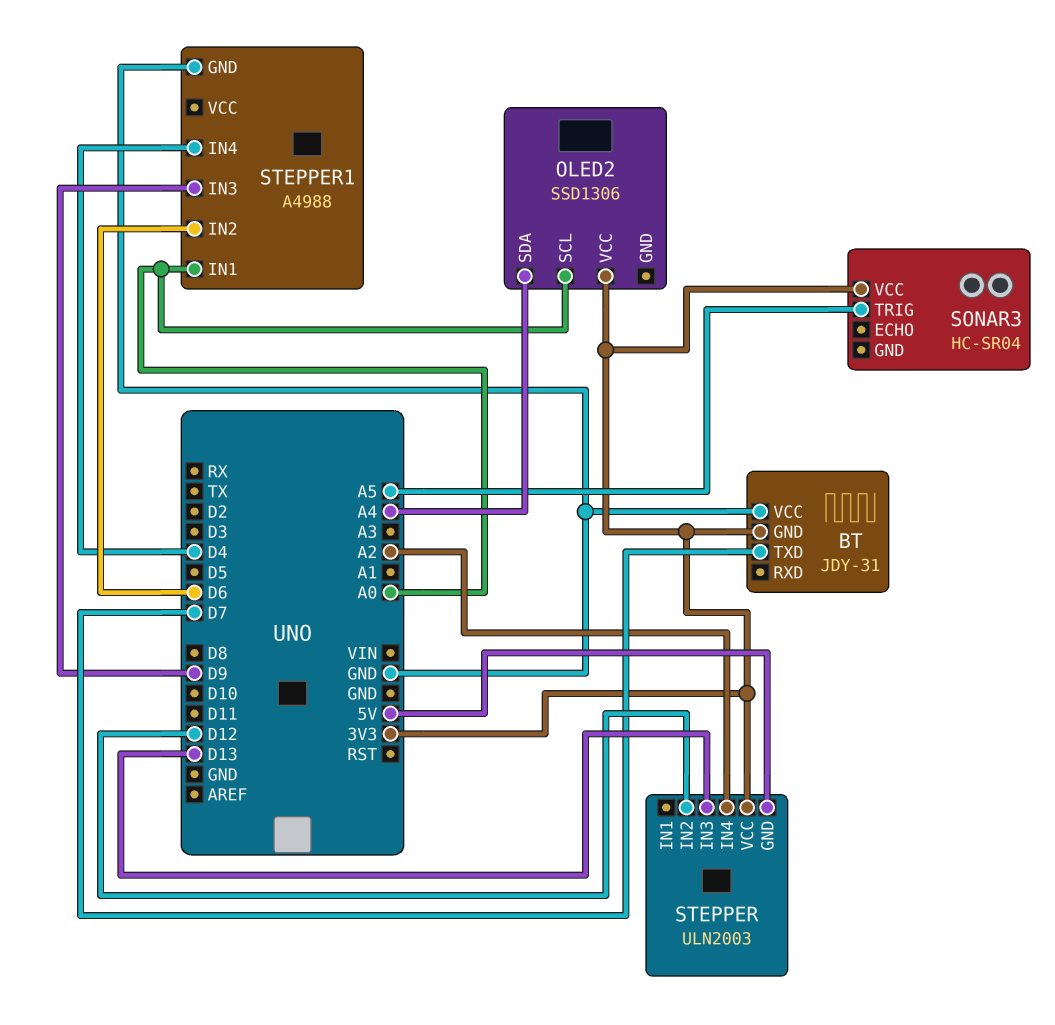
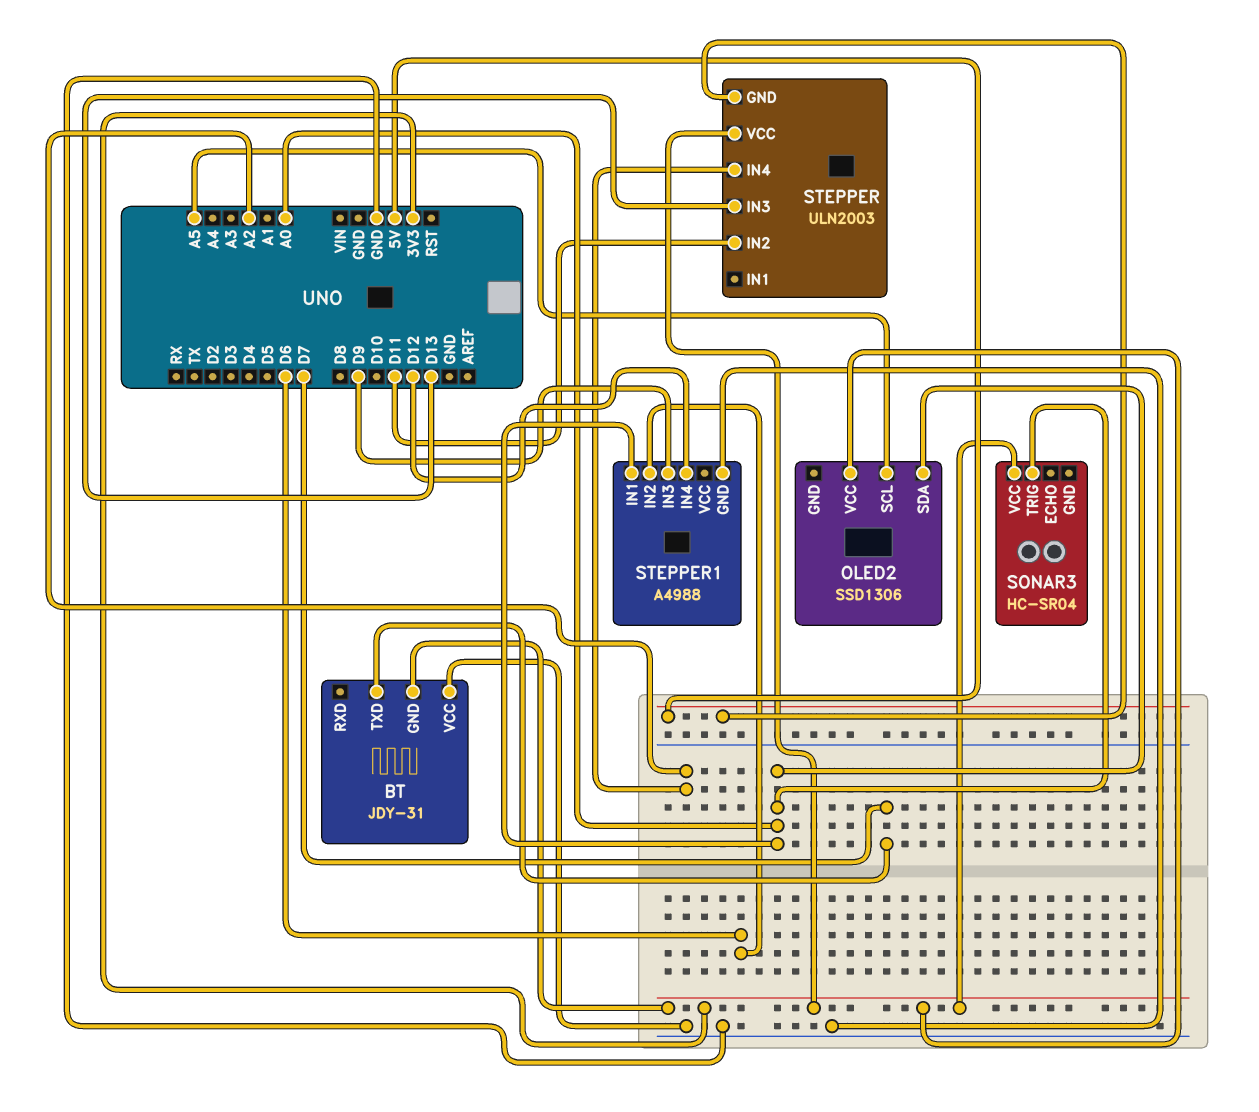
OLED2 pin SCL: A0 -> A5
OLED2 pin SDA: A4 -> A0
SONAR3 pin TRIG: A5 -> A0
STEPPER pin IN2: D12 -> D11
STEPPER1 pin IN4: D4 -> D12

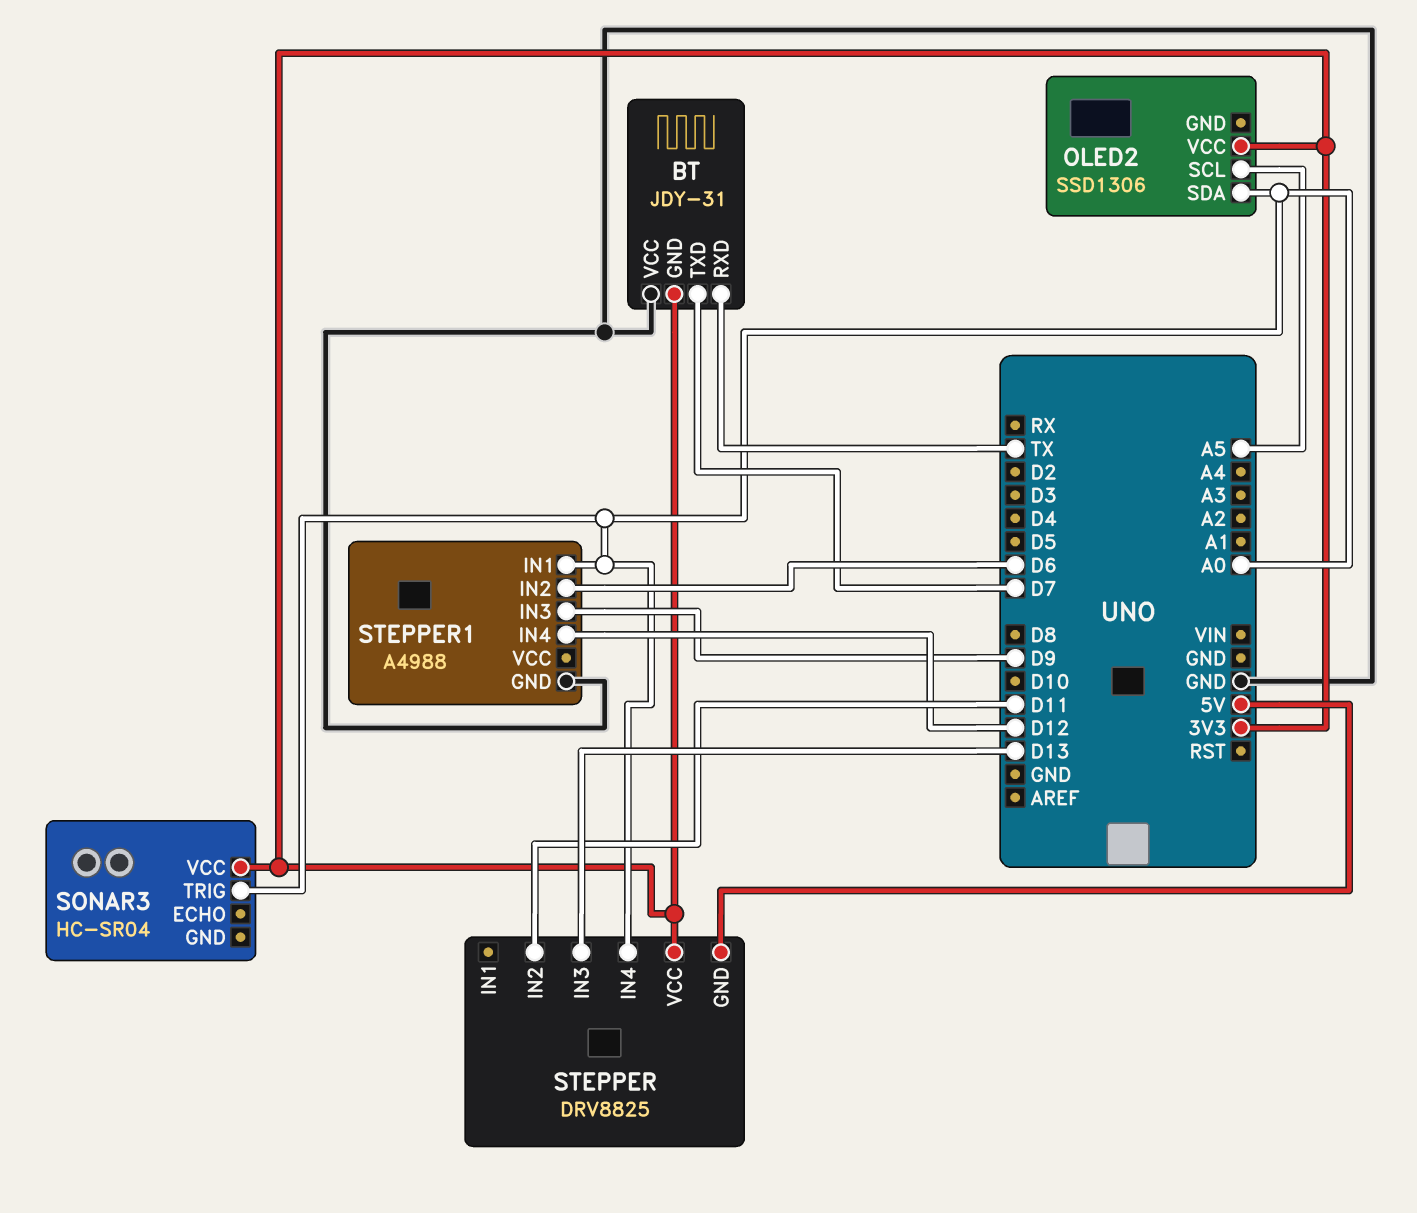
BT pin RXD: none -> TX
STEPPER: ULN2003 -> DRV8825
STEPPER pin IN4: A2 -> A0

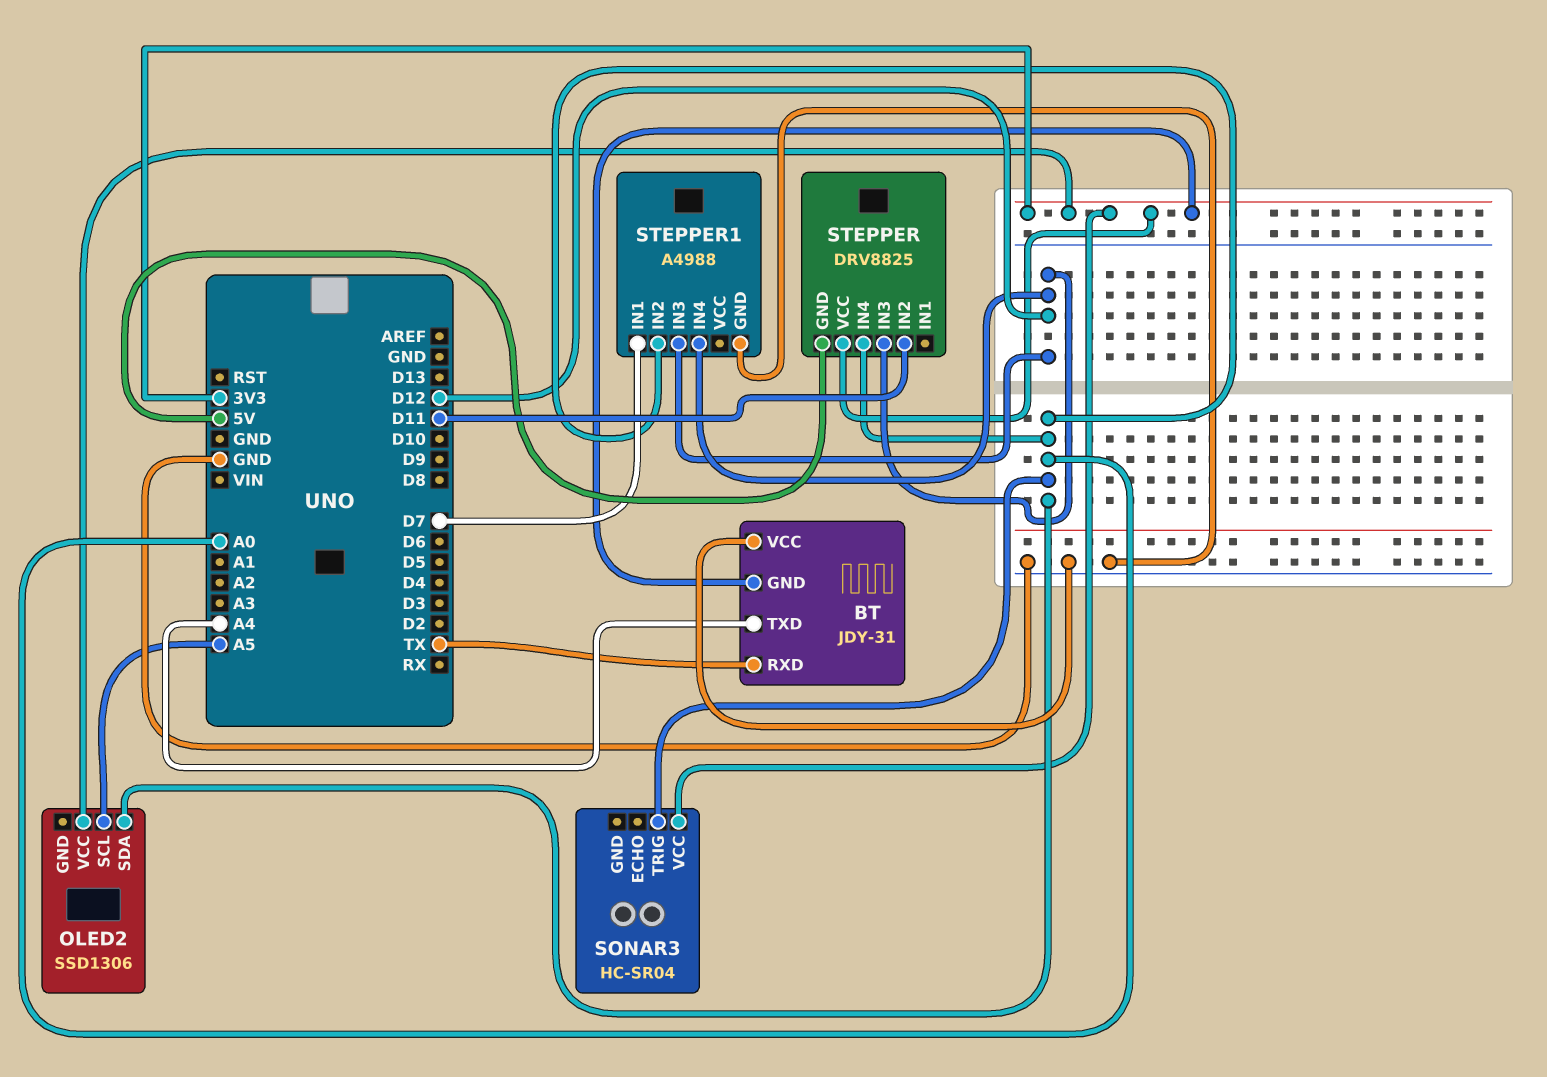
BT pin TXD: D7 -> A4
STEPPER pin IN3: D13 -> D12
STEPPER1 pin IN1: A0 -> D7
STEPPER1 pin IN2: D6 -> A0
STEPPER1 pin IN3: D9 -> D12

